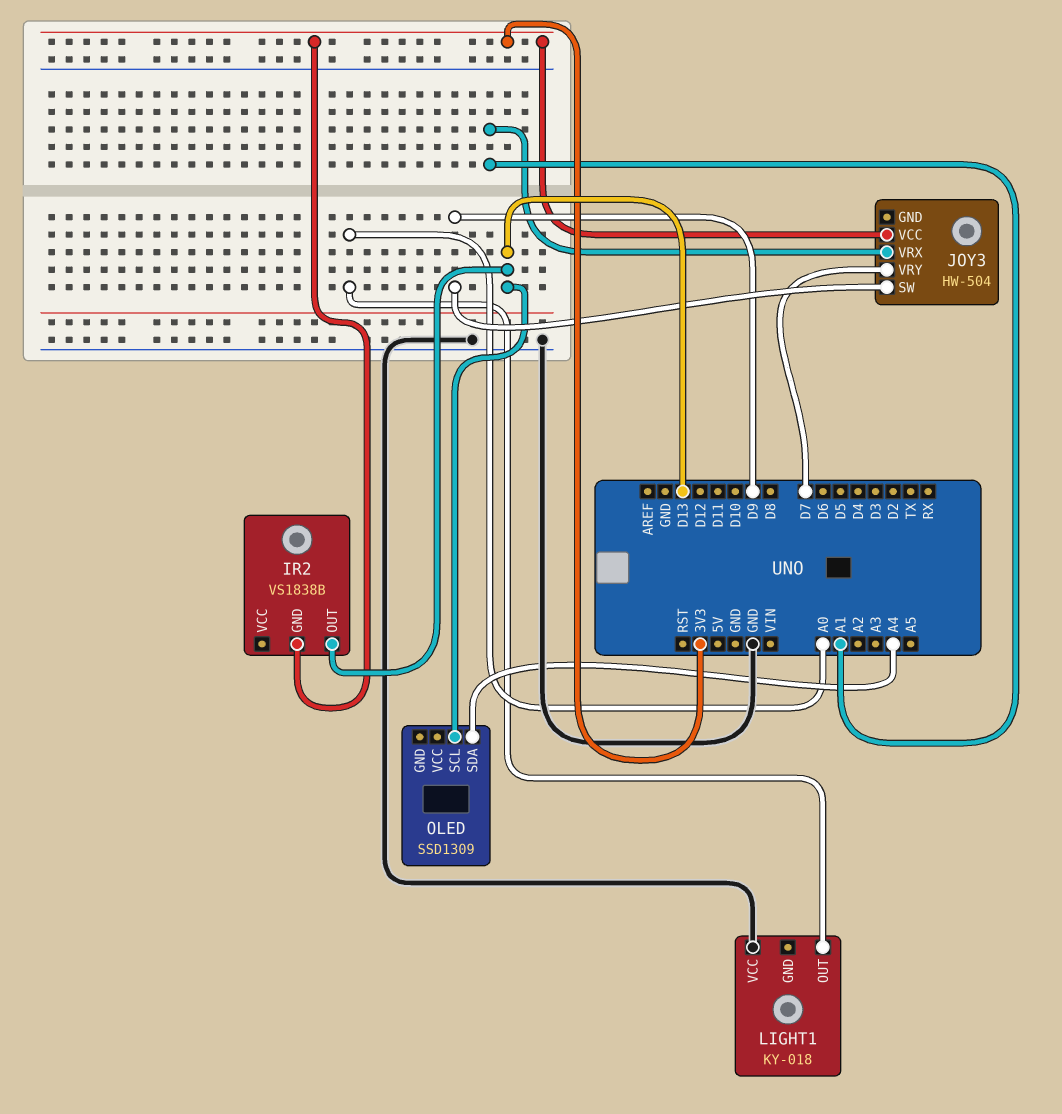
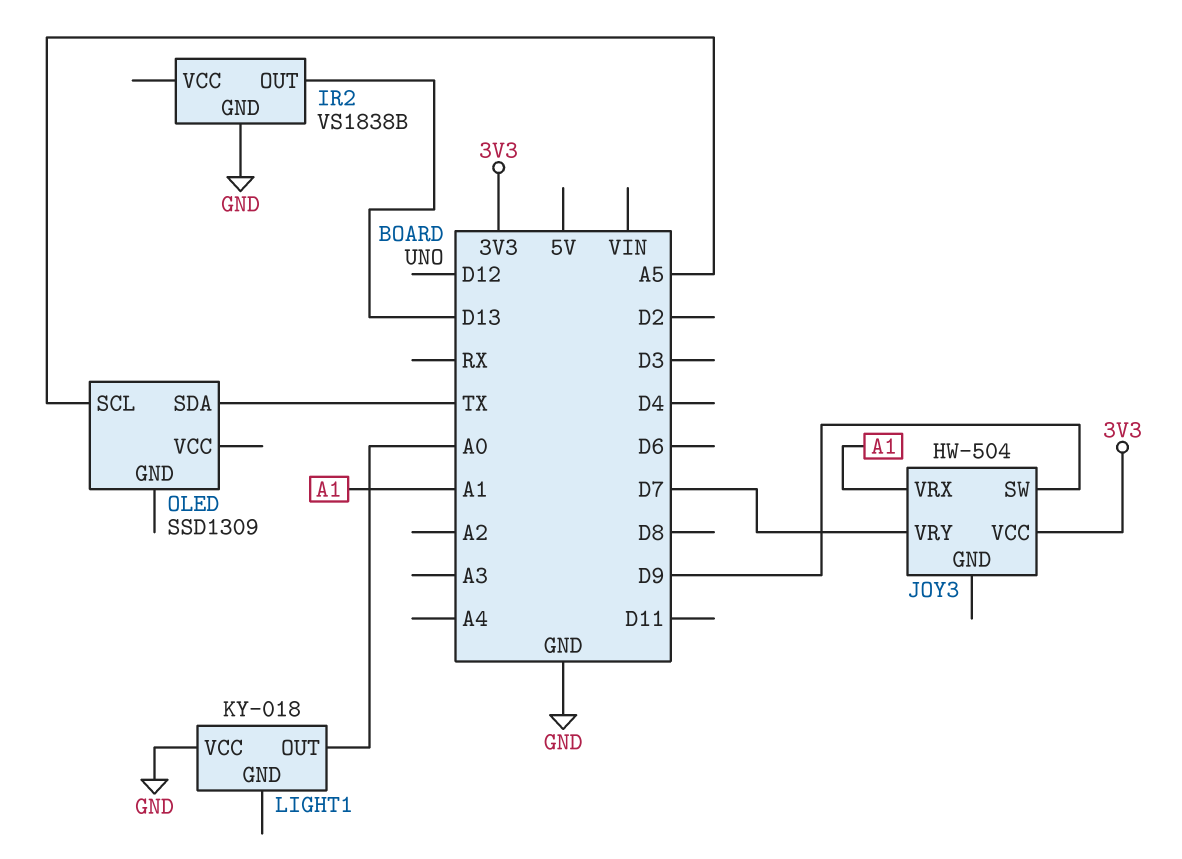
IR2 pin GND: 3V3 -> GND
OLED pin SCL: D13 -> A5
OLED pin SDA: A4 -> TX

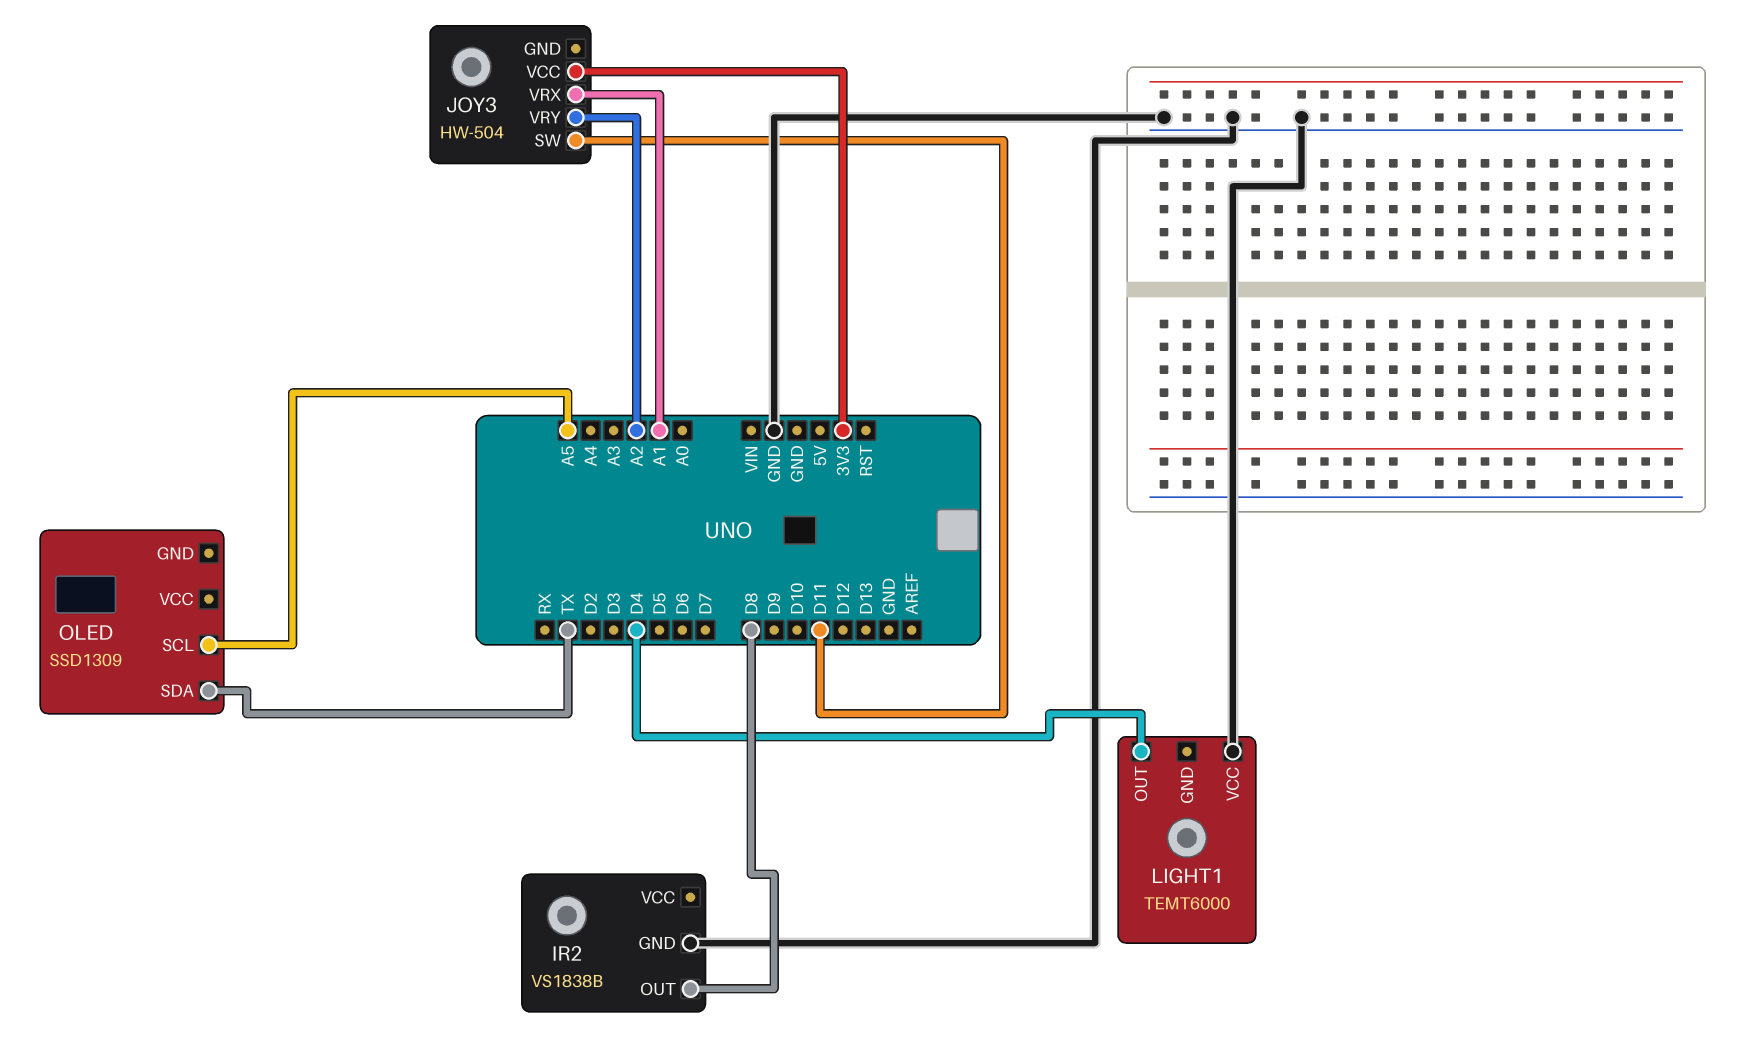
IR2 pin OUT: D13 -> D8
JOY3 pin SW: D9 -> D11
JOY3 pin VRY: D7 -> A2
LIGHT1: KY-018 -> TEMT6000
LIGHT1 pin OUT: A0 -> D4

